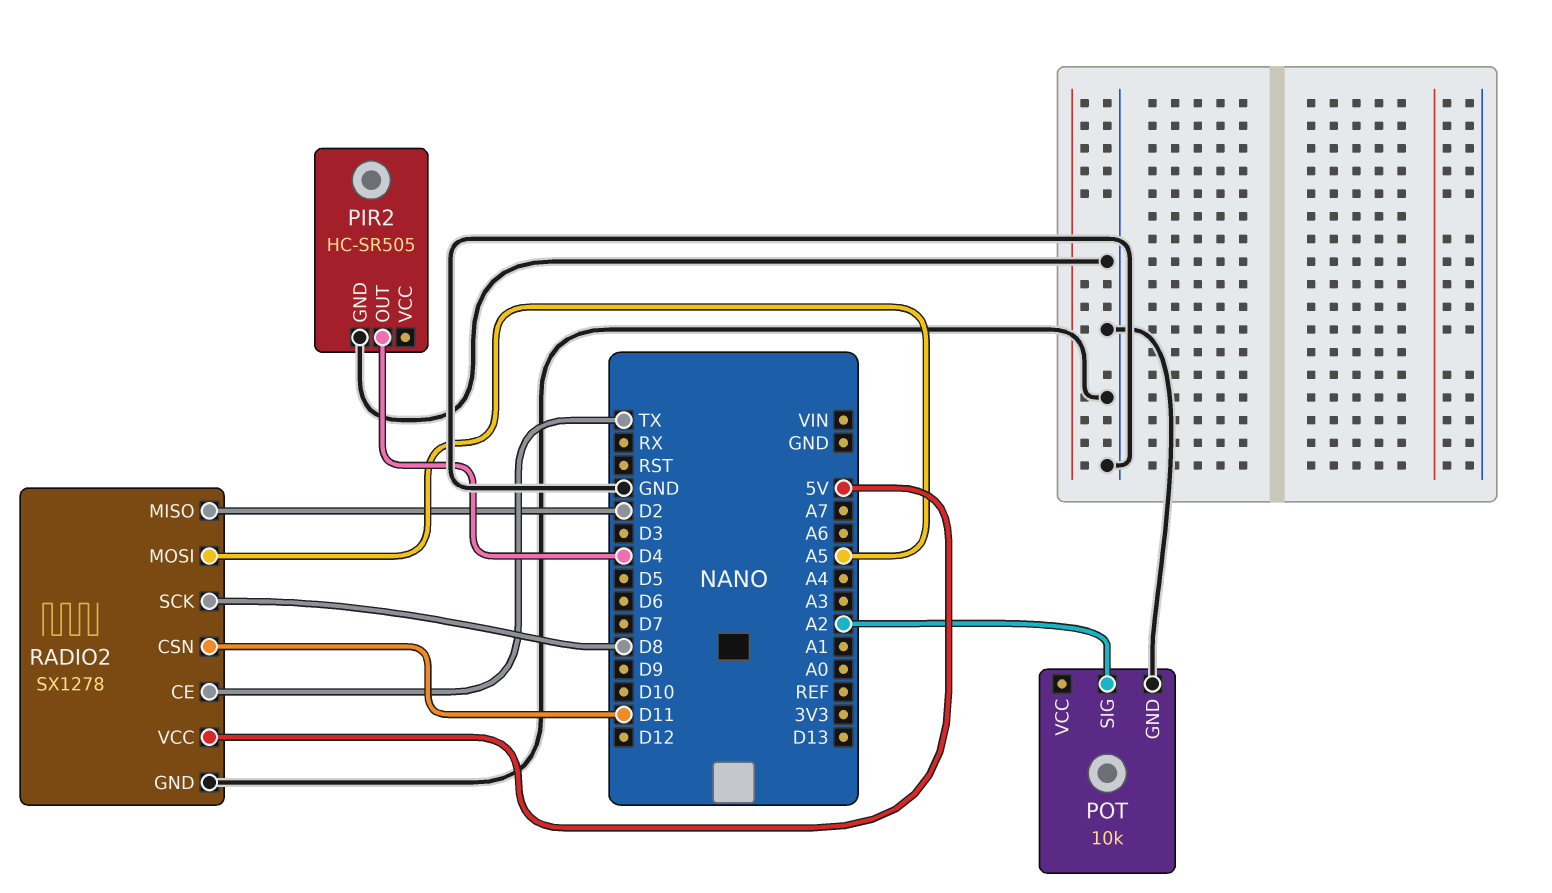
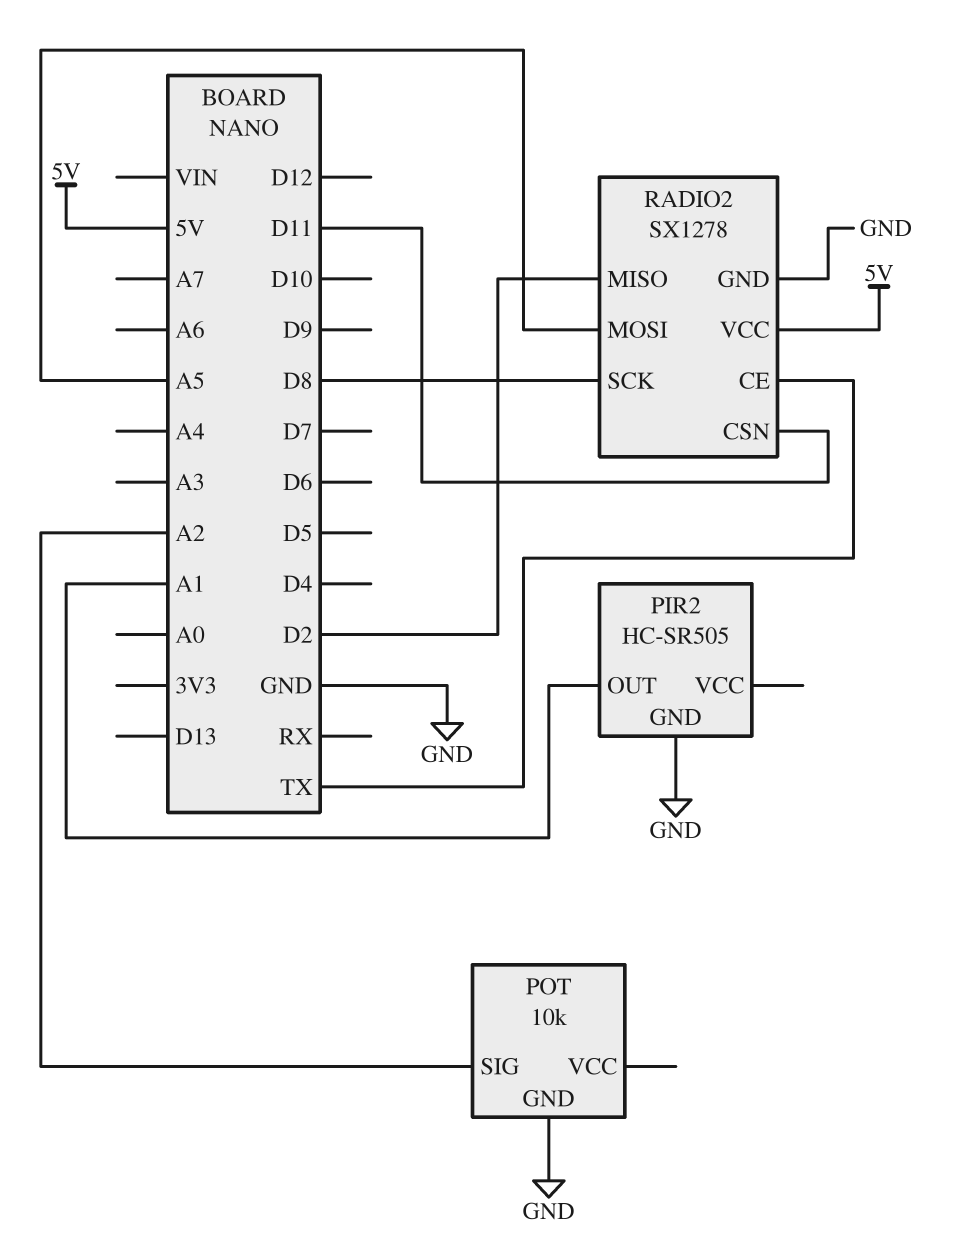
PIR2 pin OUT: D4 -> A1

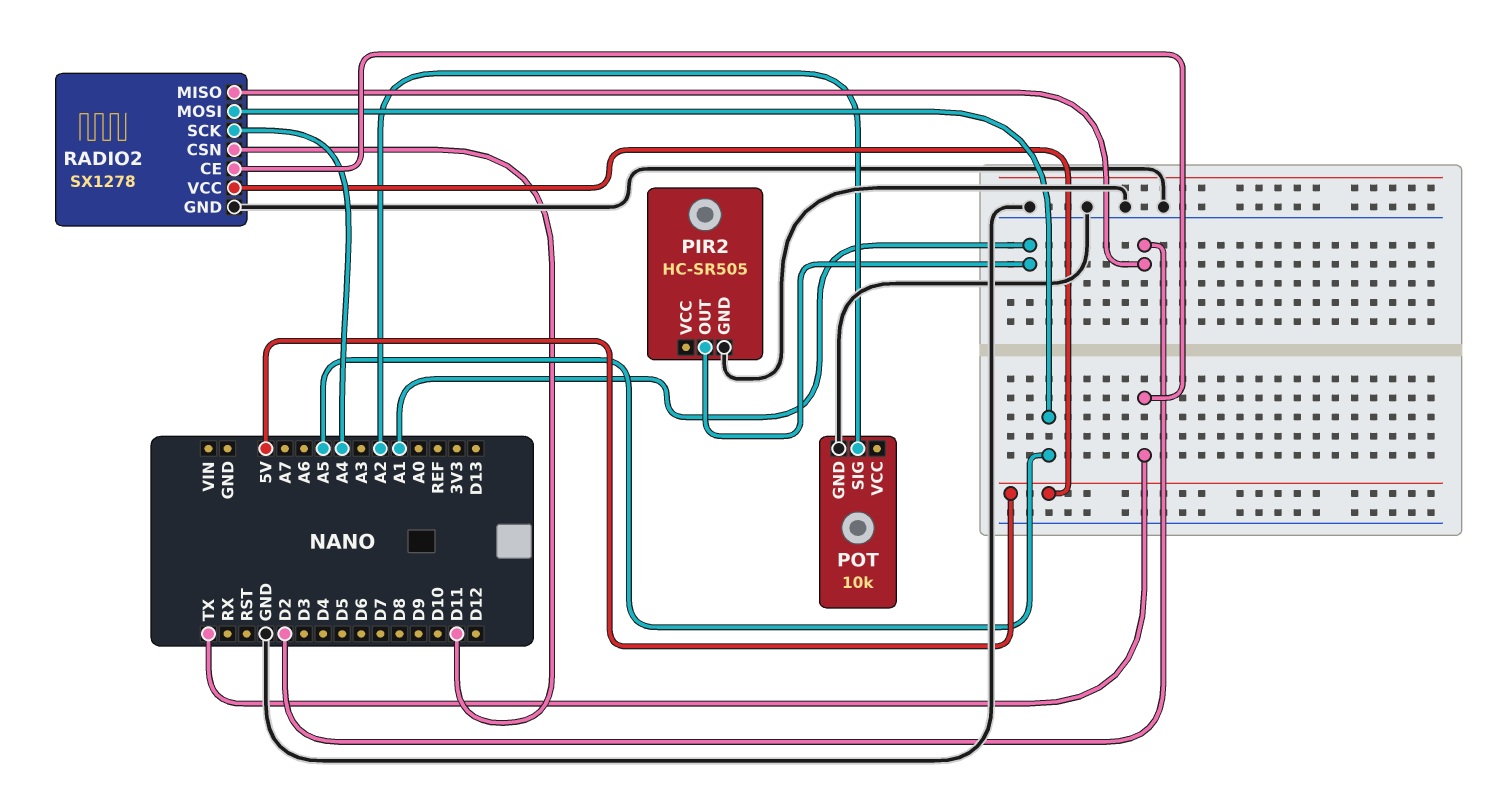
RADIO2 pin SCK: D8 -> A4

